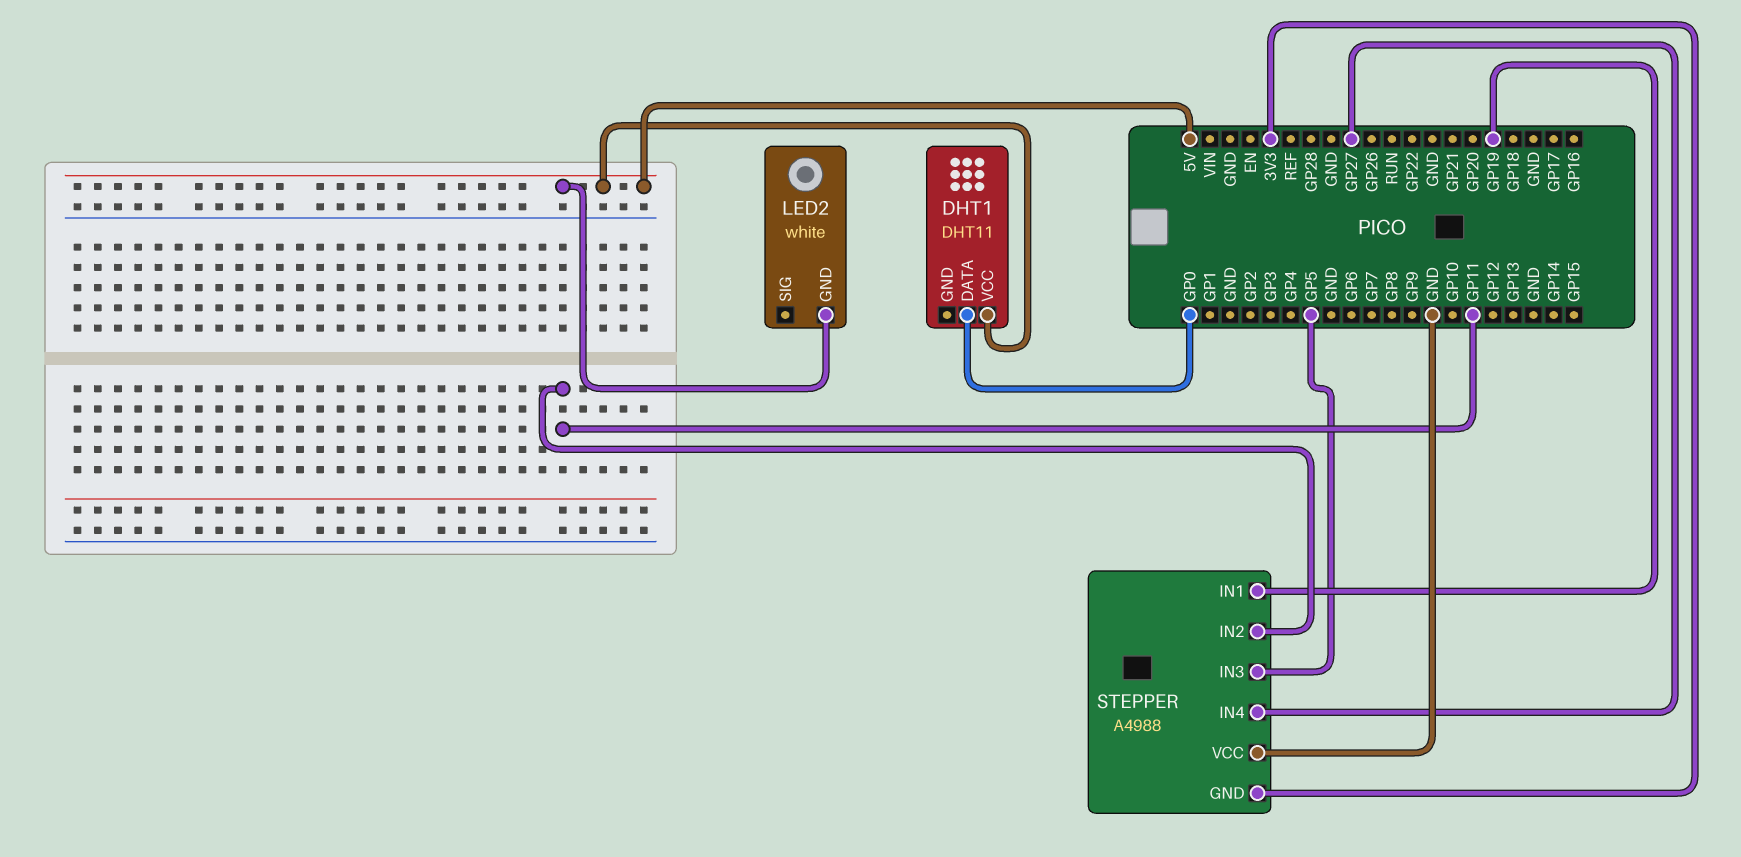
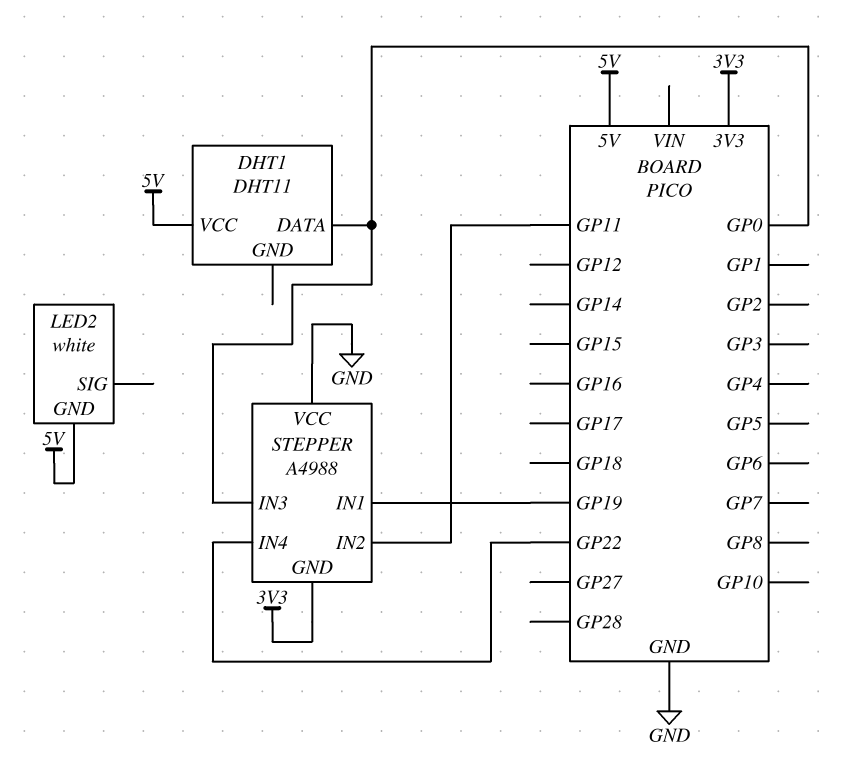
STEPPER pin IN3: GP5 -> GP0
STEPPER pin IN4: GP27 -> GP22

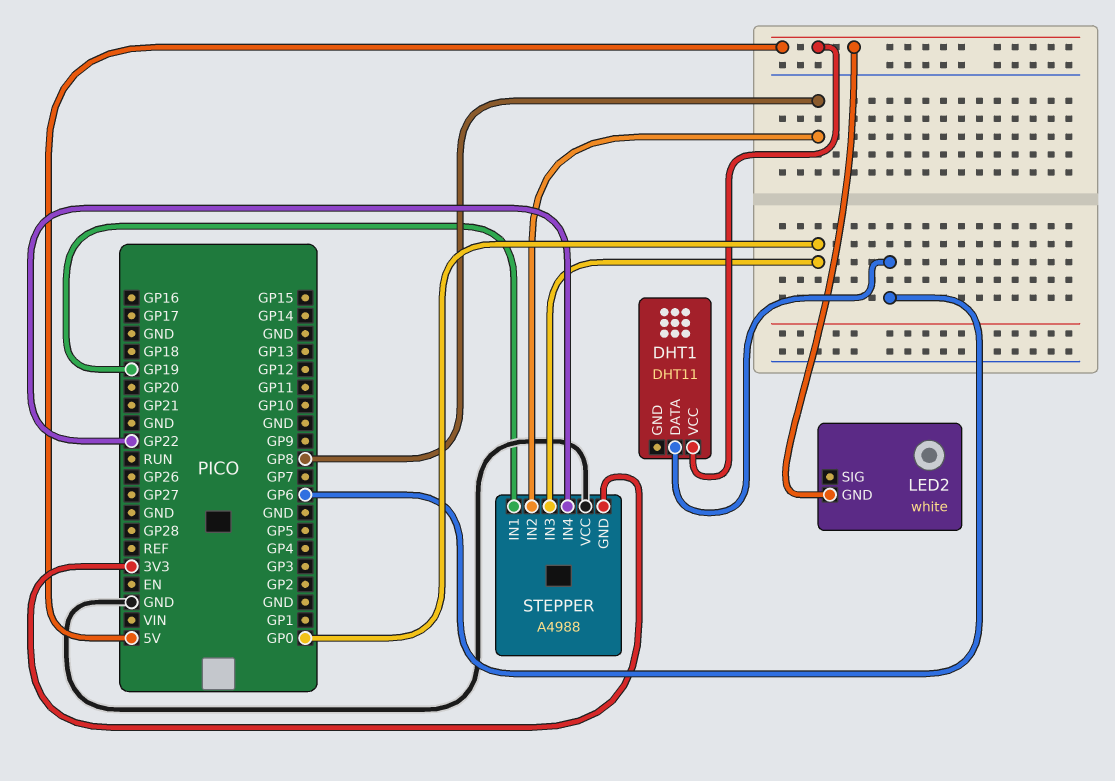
DHT1 pin DATA: GP0 -> GP6
STEPPER pin IN2: GP11 -> GP8

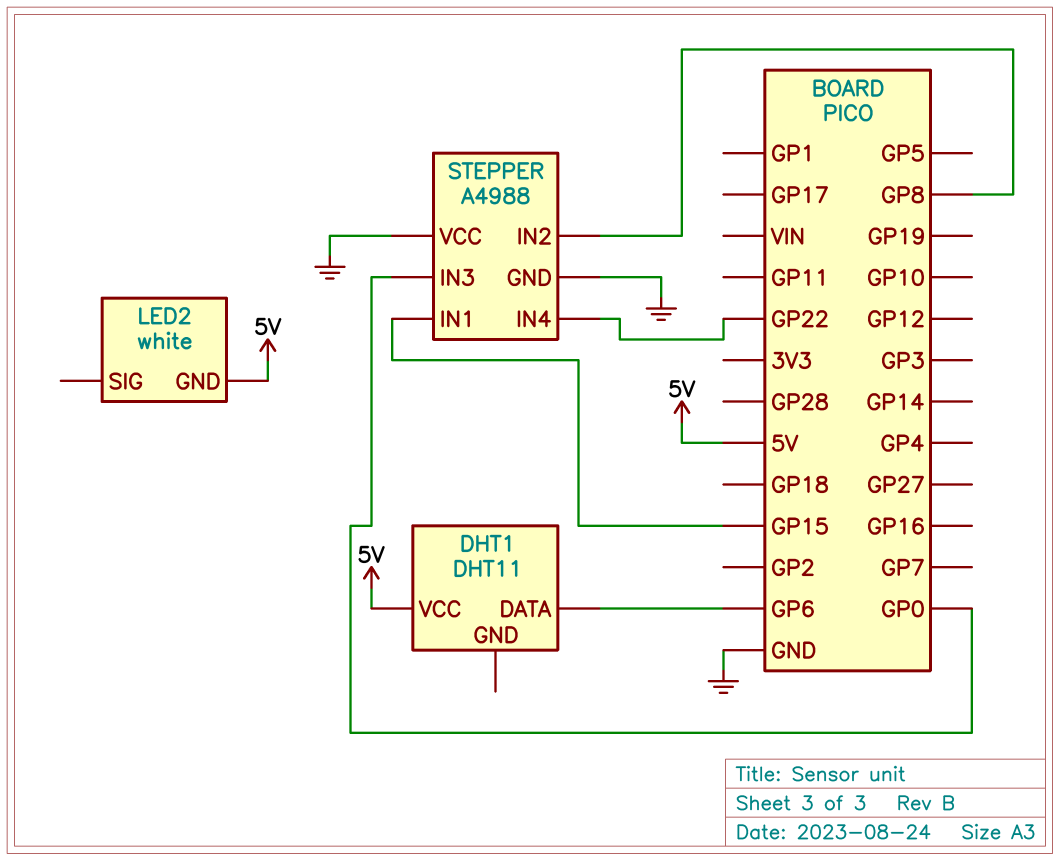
STEPPER pin GND: 3V3 -> GND
STEPPER pin IN1: GP19 -> GP15

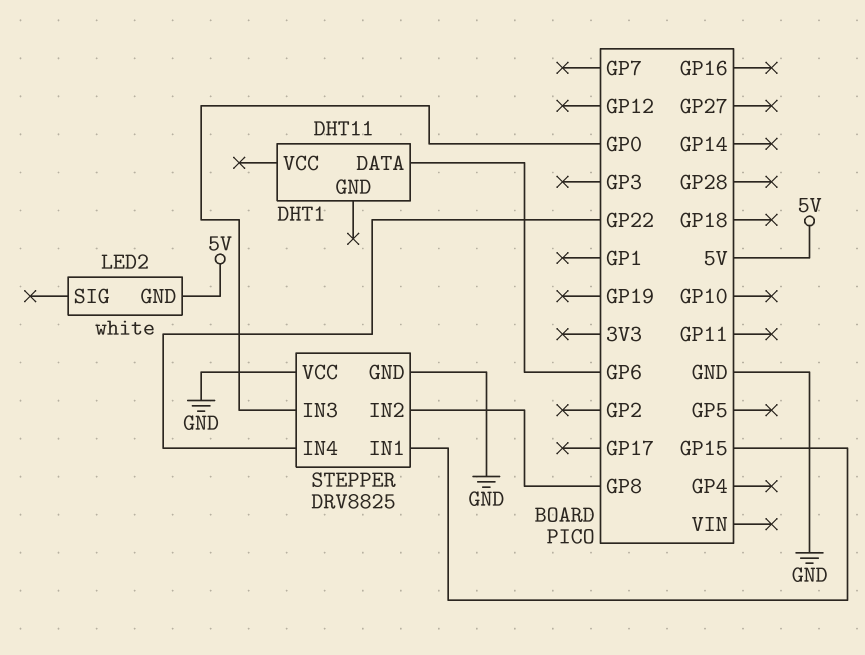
DHT1 pin VCC: 5V -> none
STEPPER: A4988 -> DRV8825

